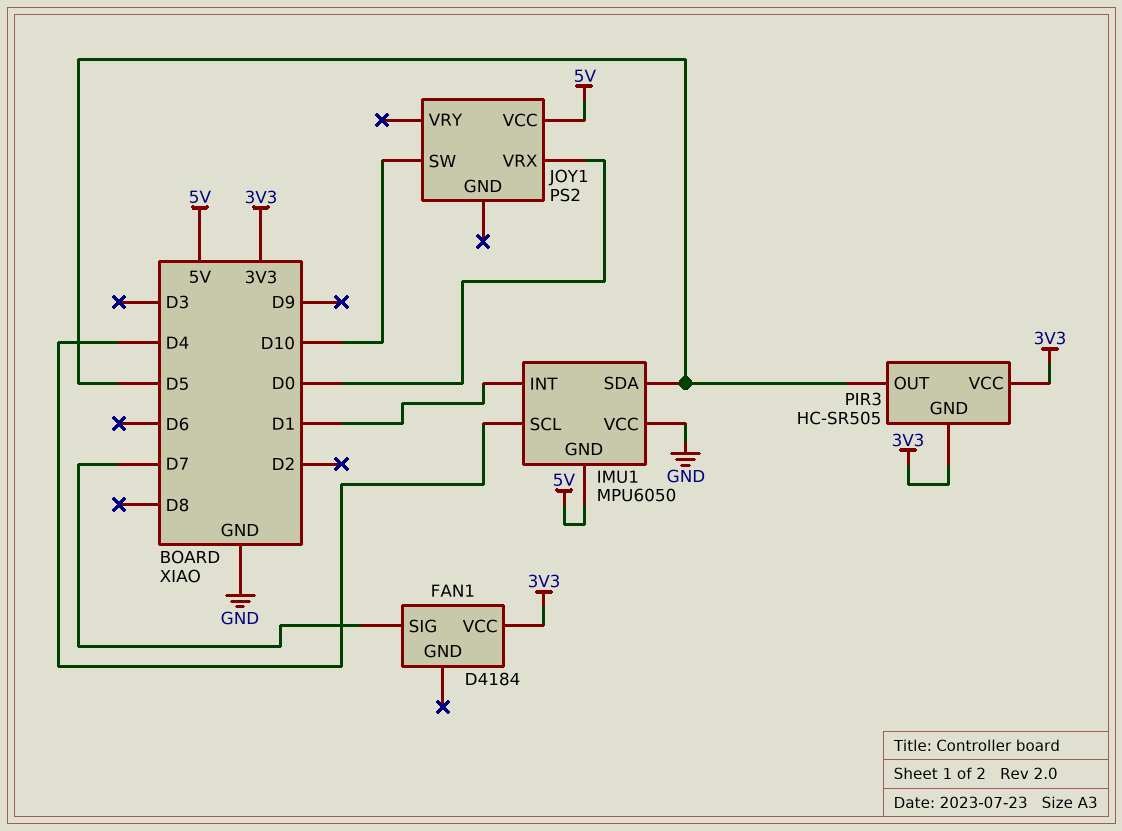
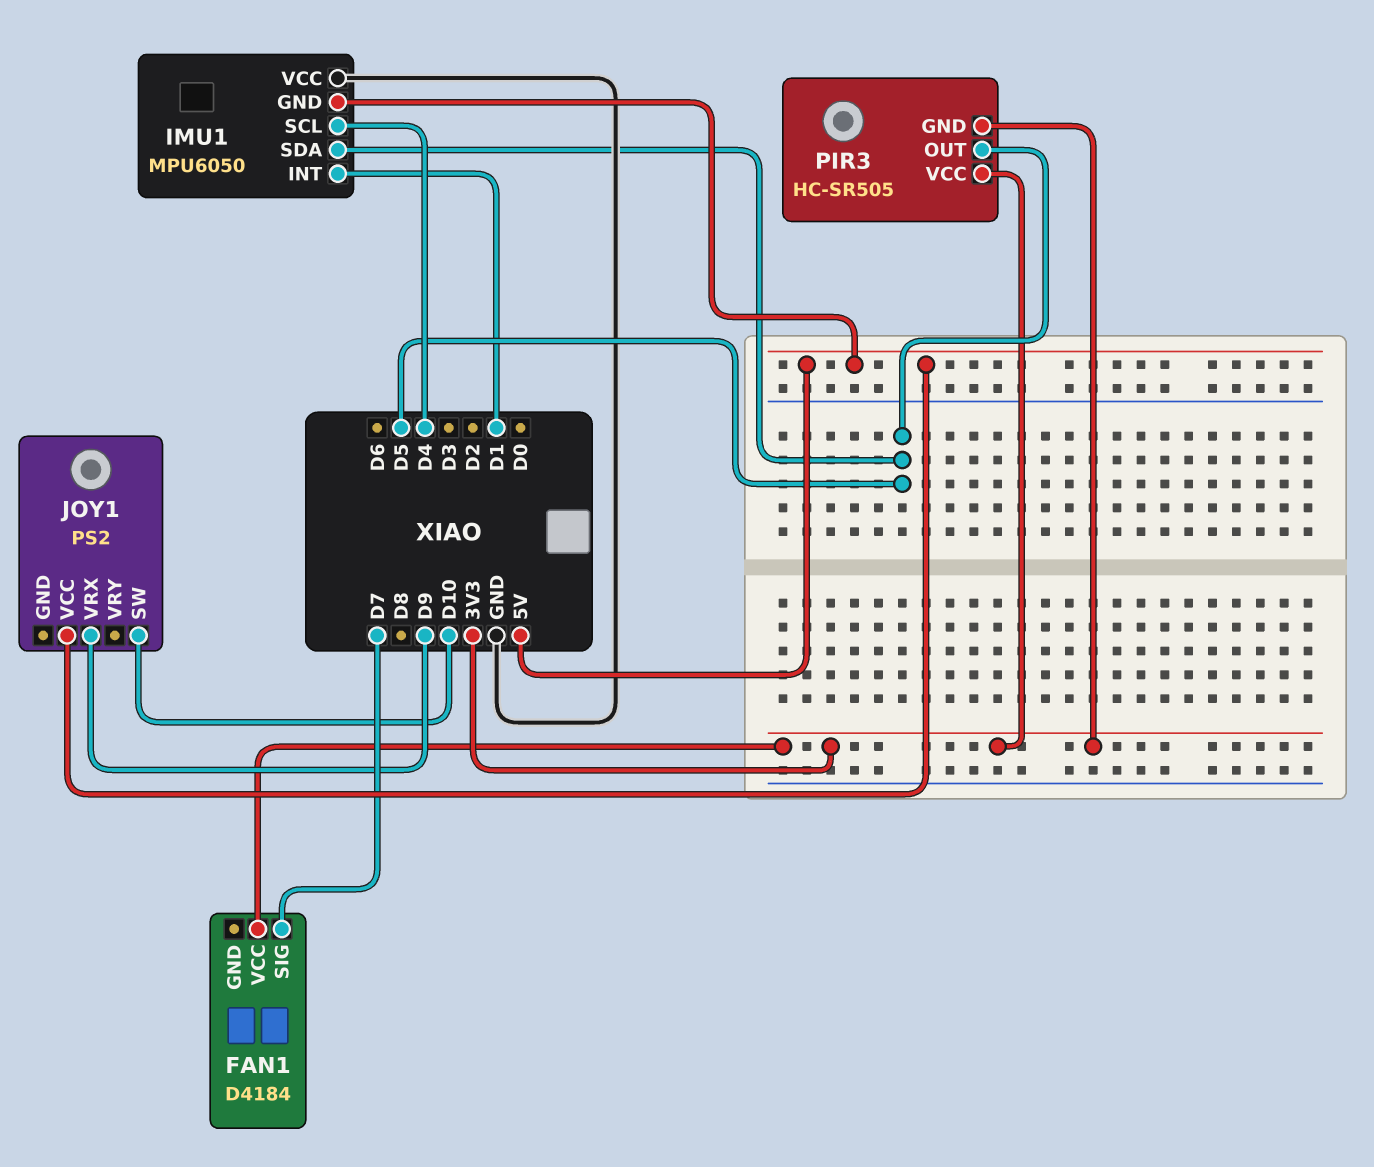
JOY1 pin VRX: D0 -> D9

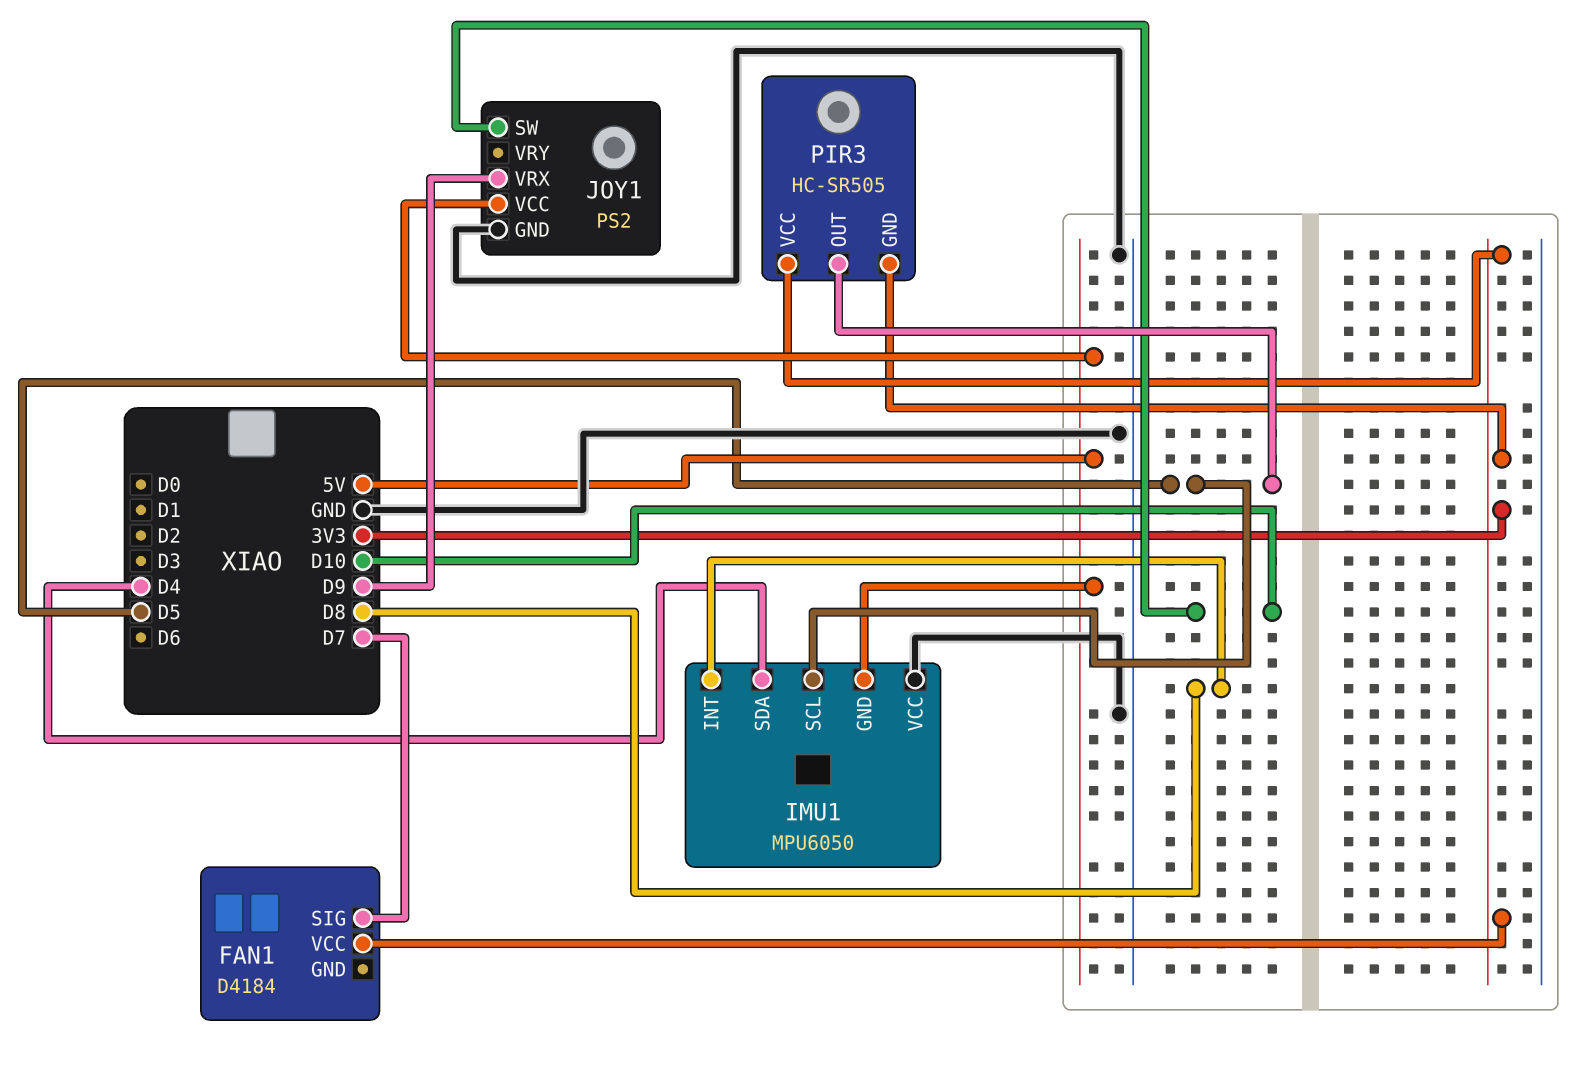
IMU1 pin INT: D1 -> D8
IMU1 pin SCL: D4 -> D5
IMU1 pin SDA: D5 -> D4
JOY1 pin GND: none -> GND

